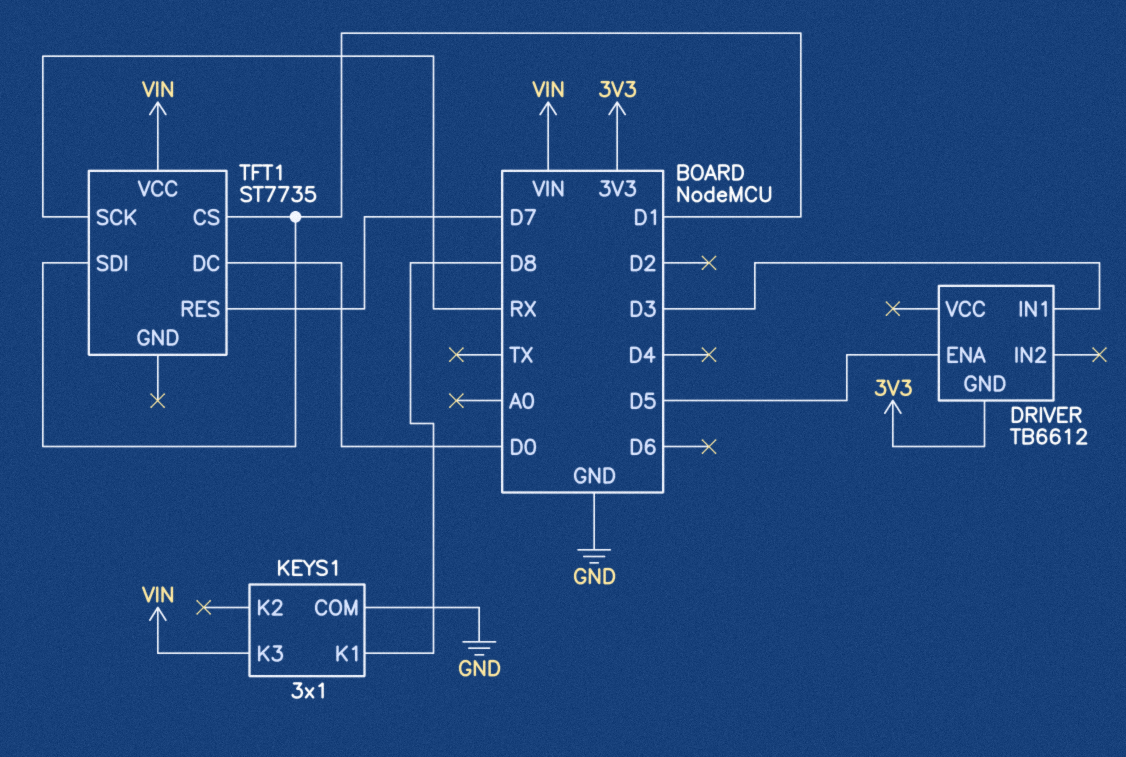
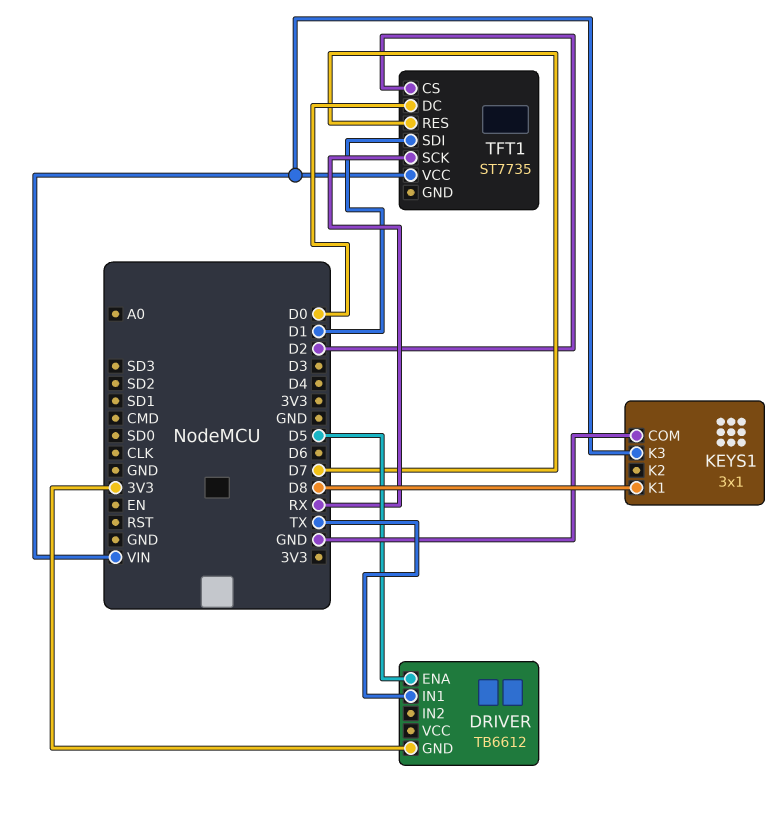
DRIVER pin IN1: D3 -> TX
TFT1 pin CS: D1 -> D2

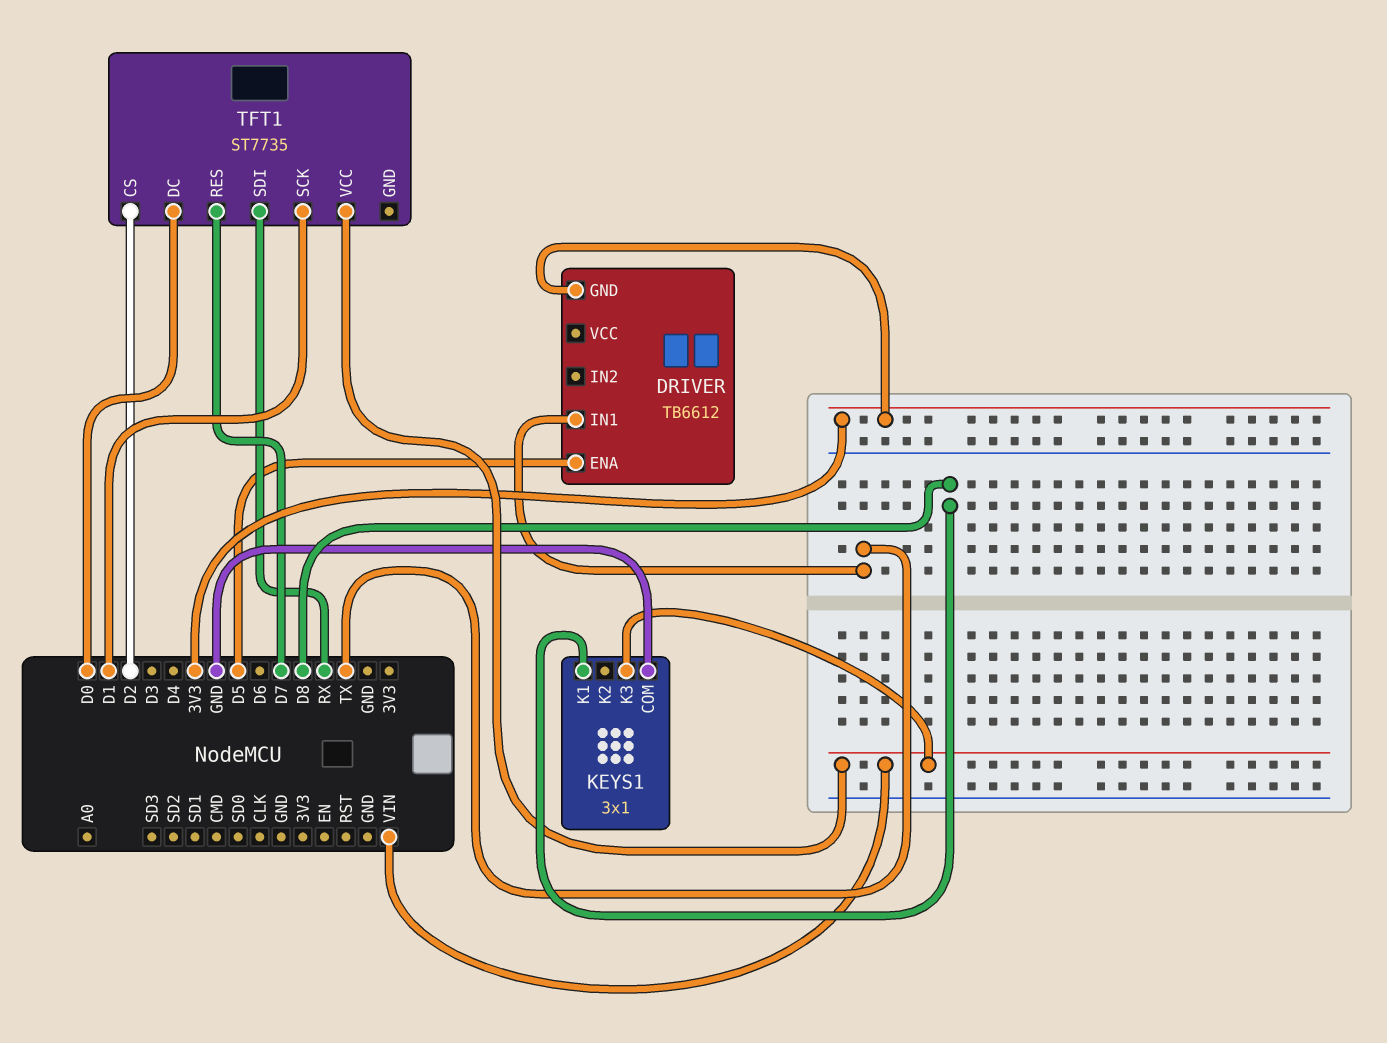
TFT1 pin SCK: RX -> D1
TFT1 pin SDI: D1 -> RX

